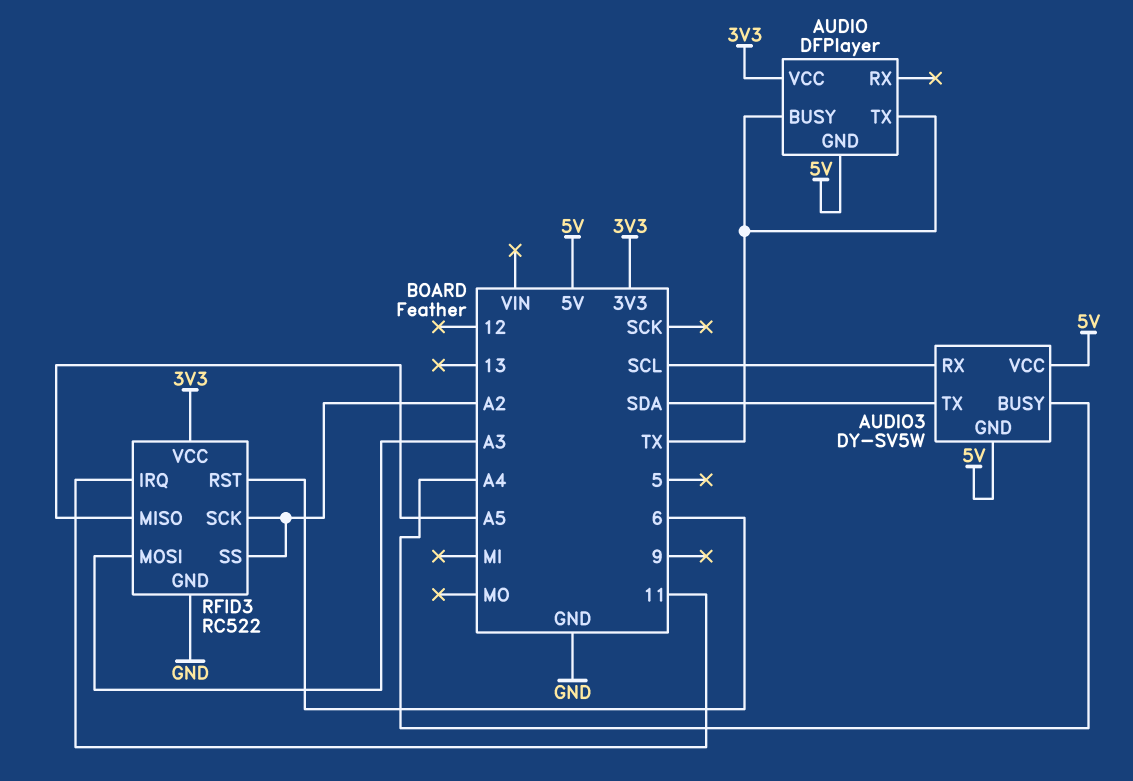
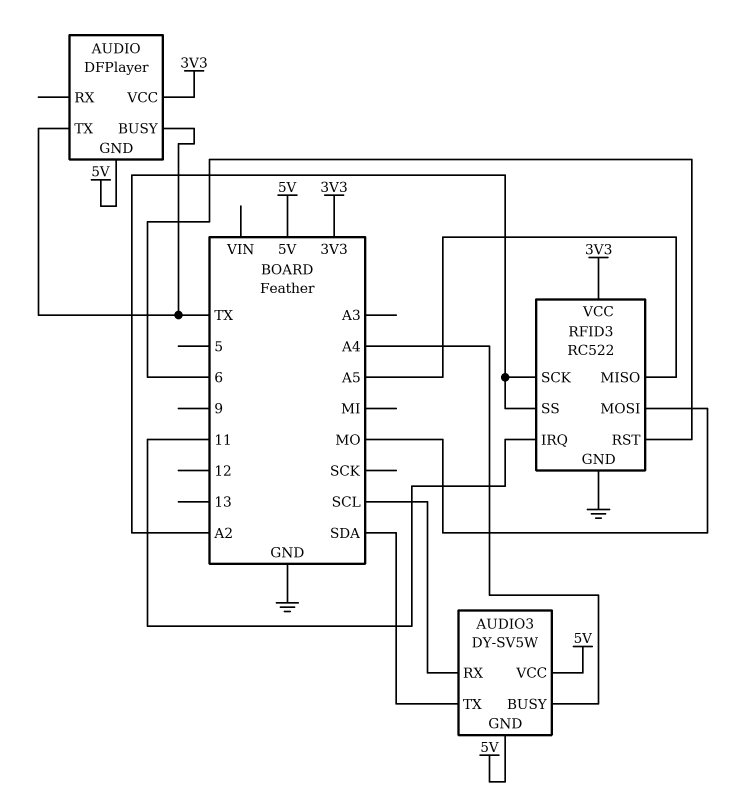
RFID3 pin MOSI: A3 -> MO

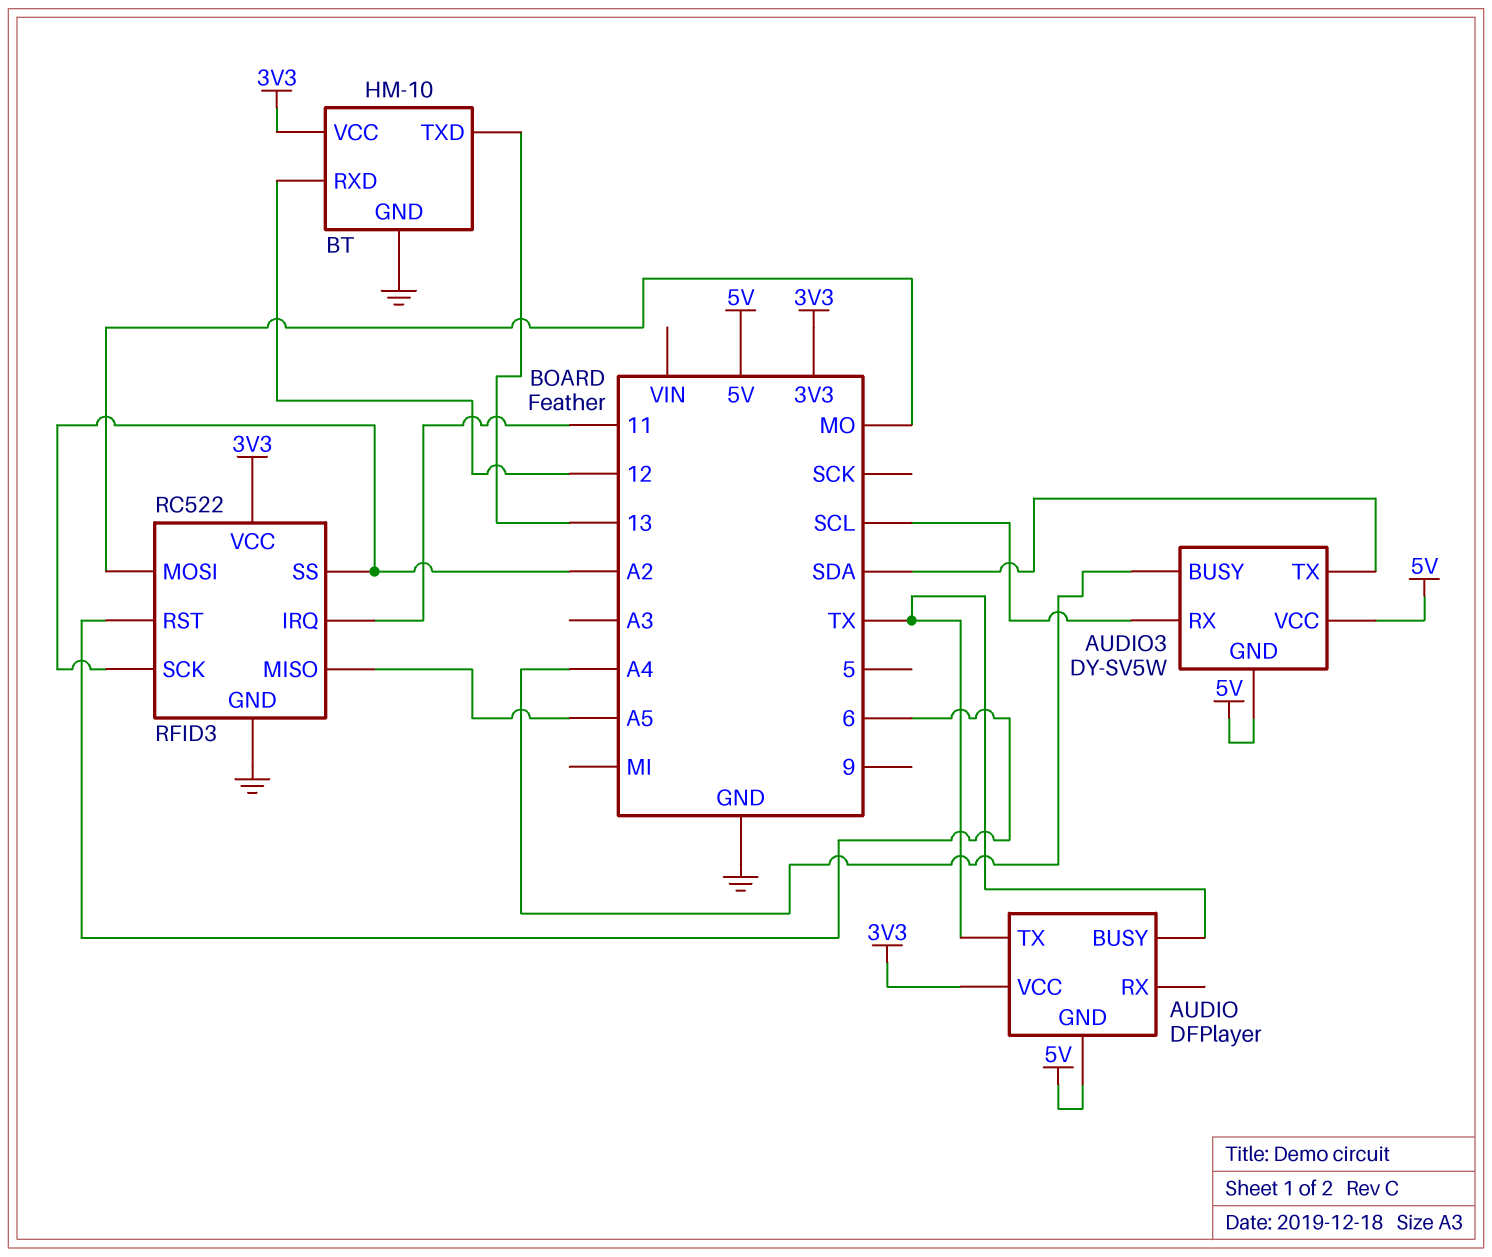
BT: none -> HM-10
BT pin GND: none -> GND
BT pin RXD: none -> 12
BT pin TXD: none -> 13
BT pin VCC: none -> 3V3

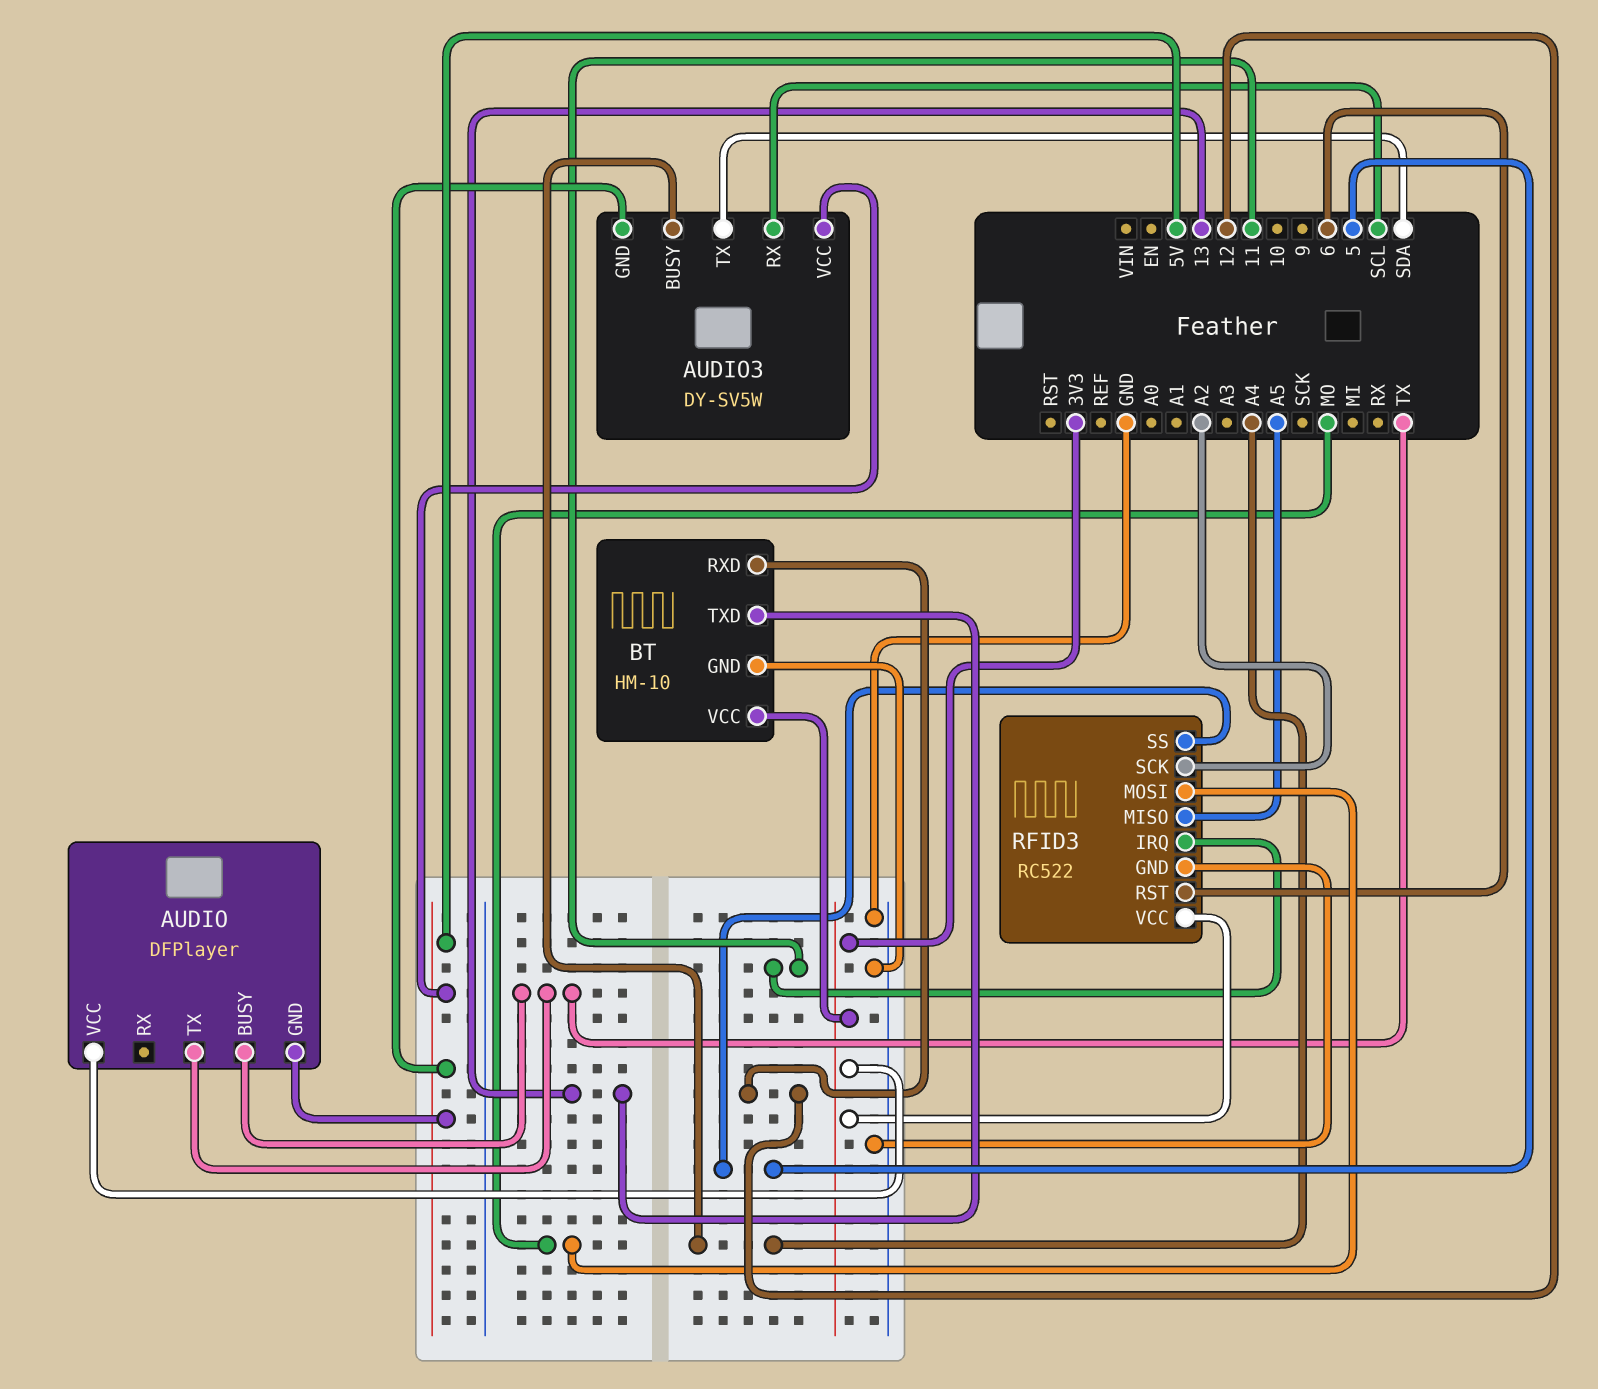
RFID3 pin SS: A2 -> 5

